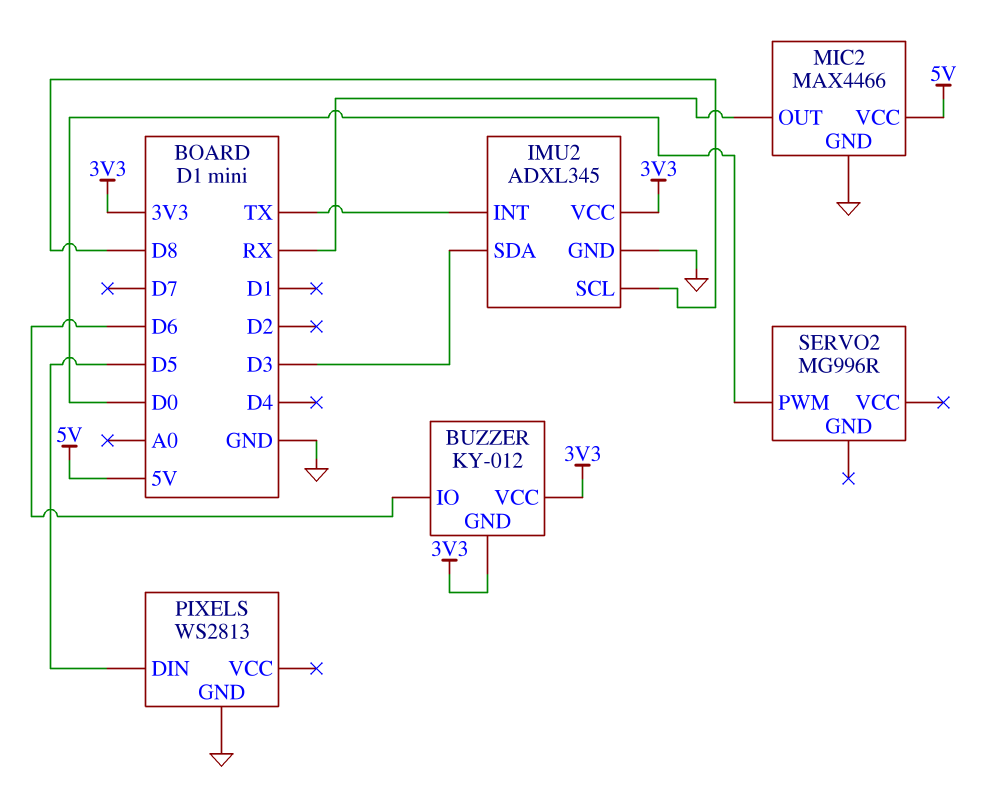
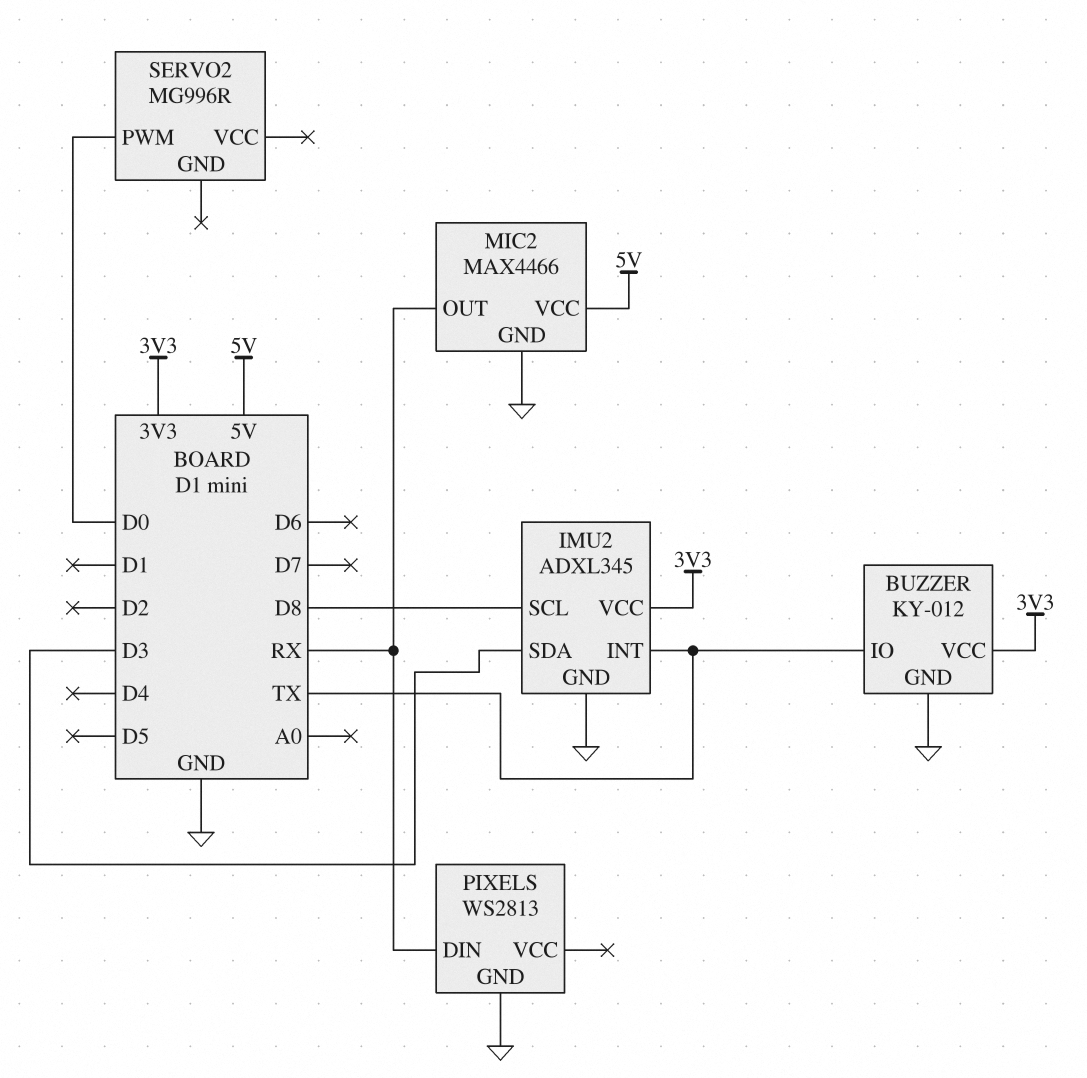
BUZZER pin GND: 3V3 -> GND
BUZZER pin IO: D6 -> TX
PIXELS pin DIN: D5 -> RX

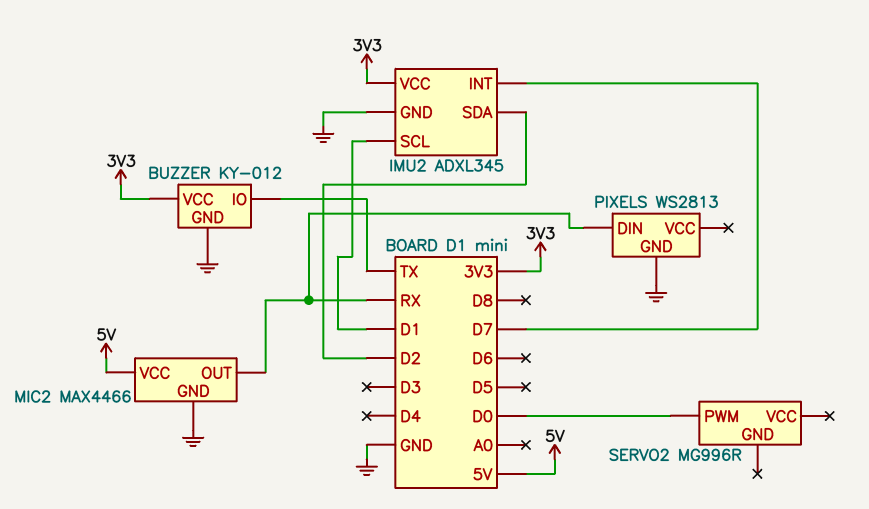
IMU2 pin INT: TX -> D7
IMU2 pin SCL: D8 -> D1
IMU2 pin SDA: D3 -> D2

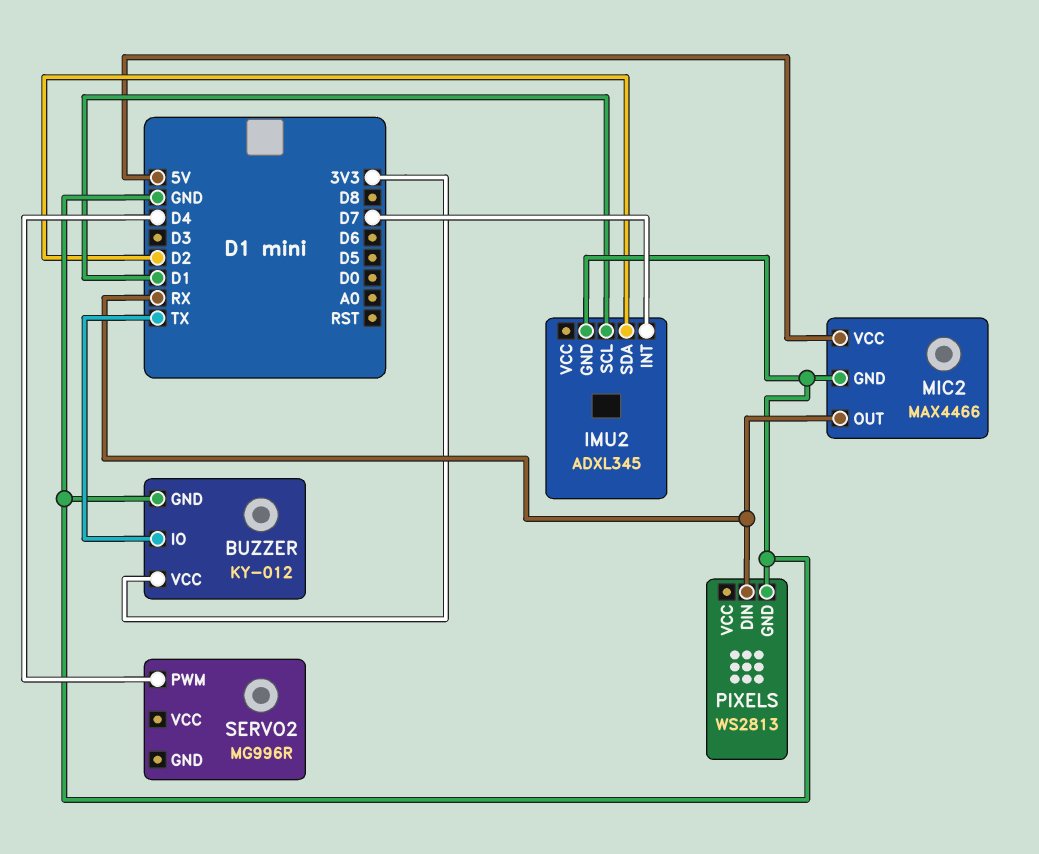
IMU2 pin VCC: 3V3 -> none
SERVO2 pin PWM: D0 -> D4

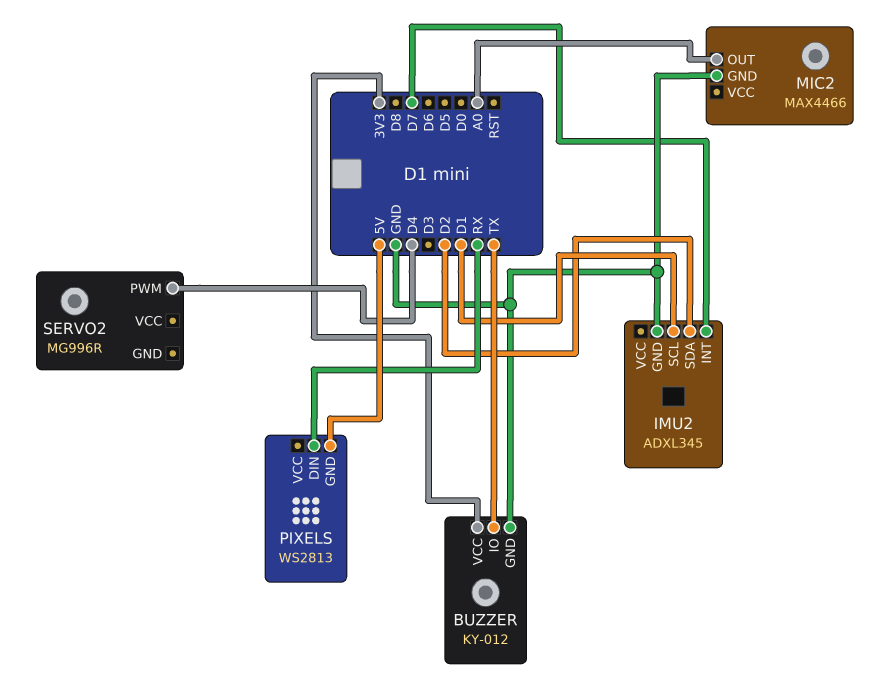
MIC2 pin OUT: RX -> A0
MIC2 pin VCC: 5V -> none
PIXELS pin GND: GND -> 5V

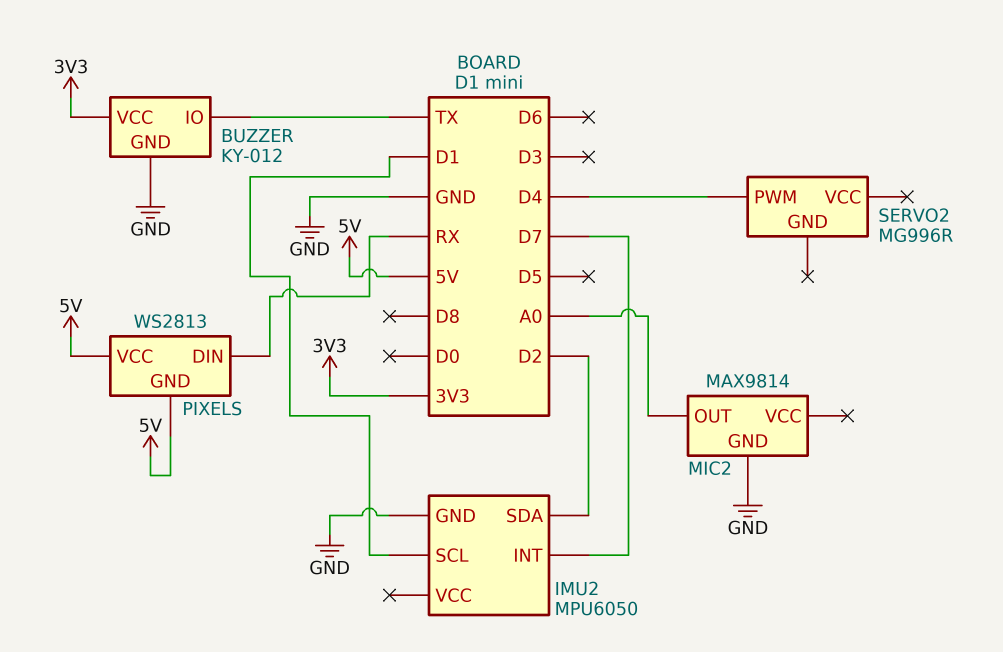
IMU2: ADXL345 -> MPU6050
MIC2: MAX4466 -> MAX9814
PIXELS pin VCC: none -> 5V

